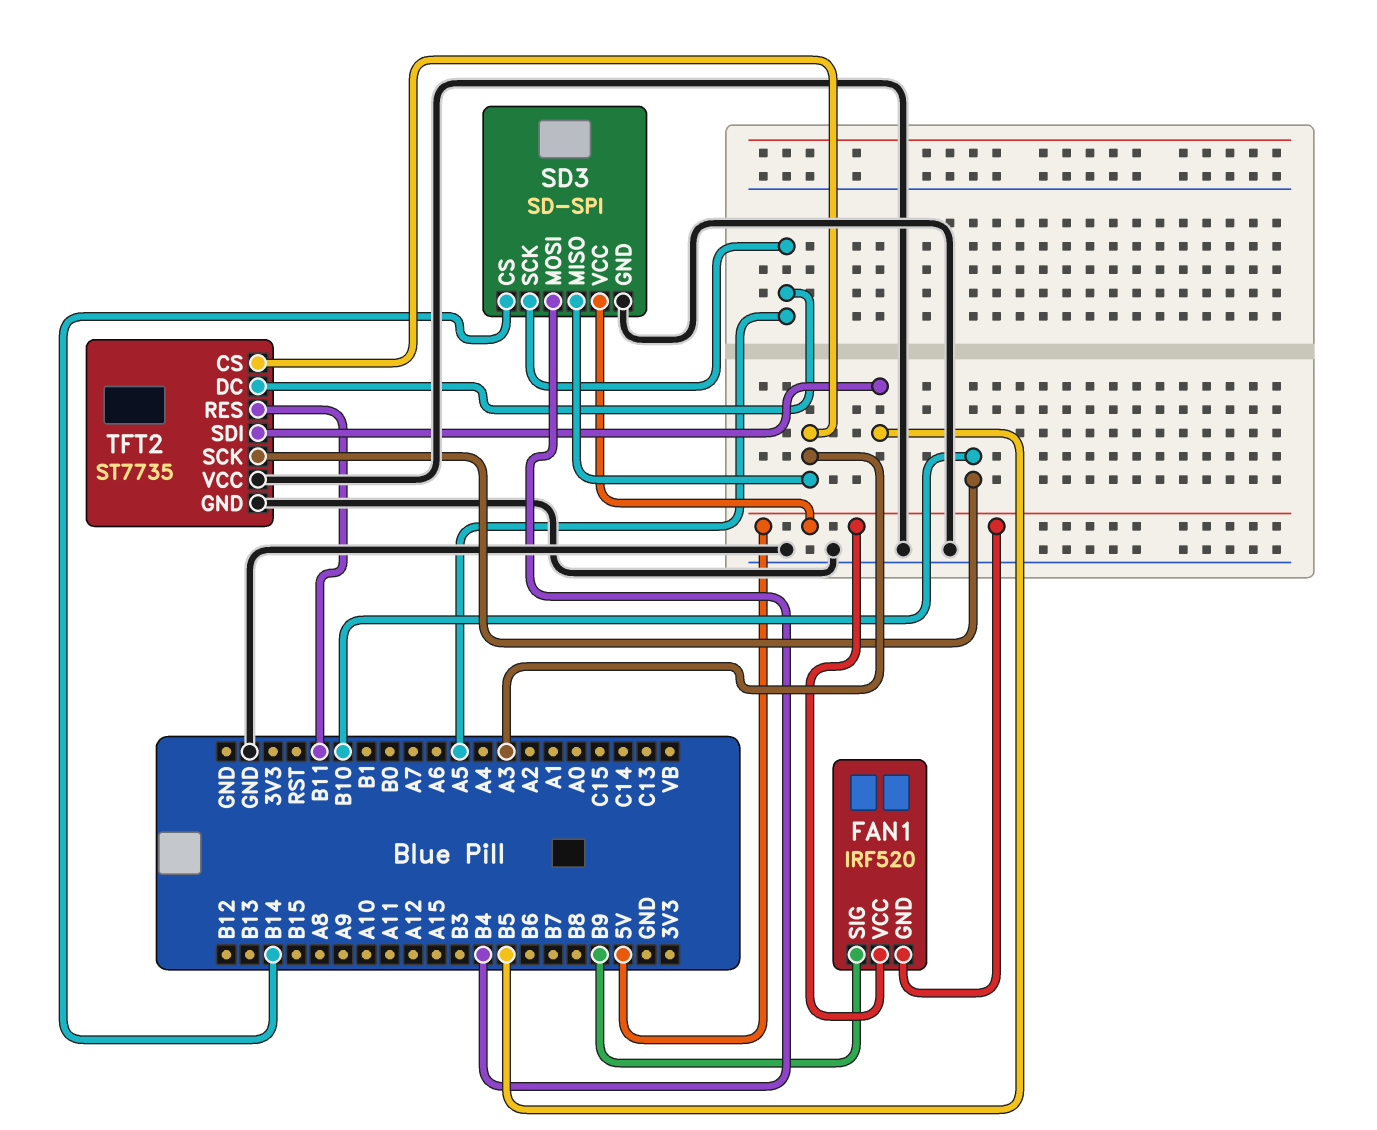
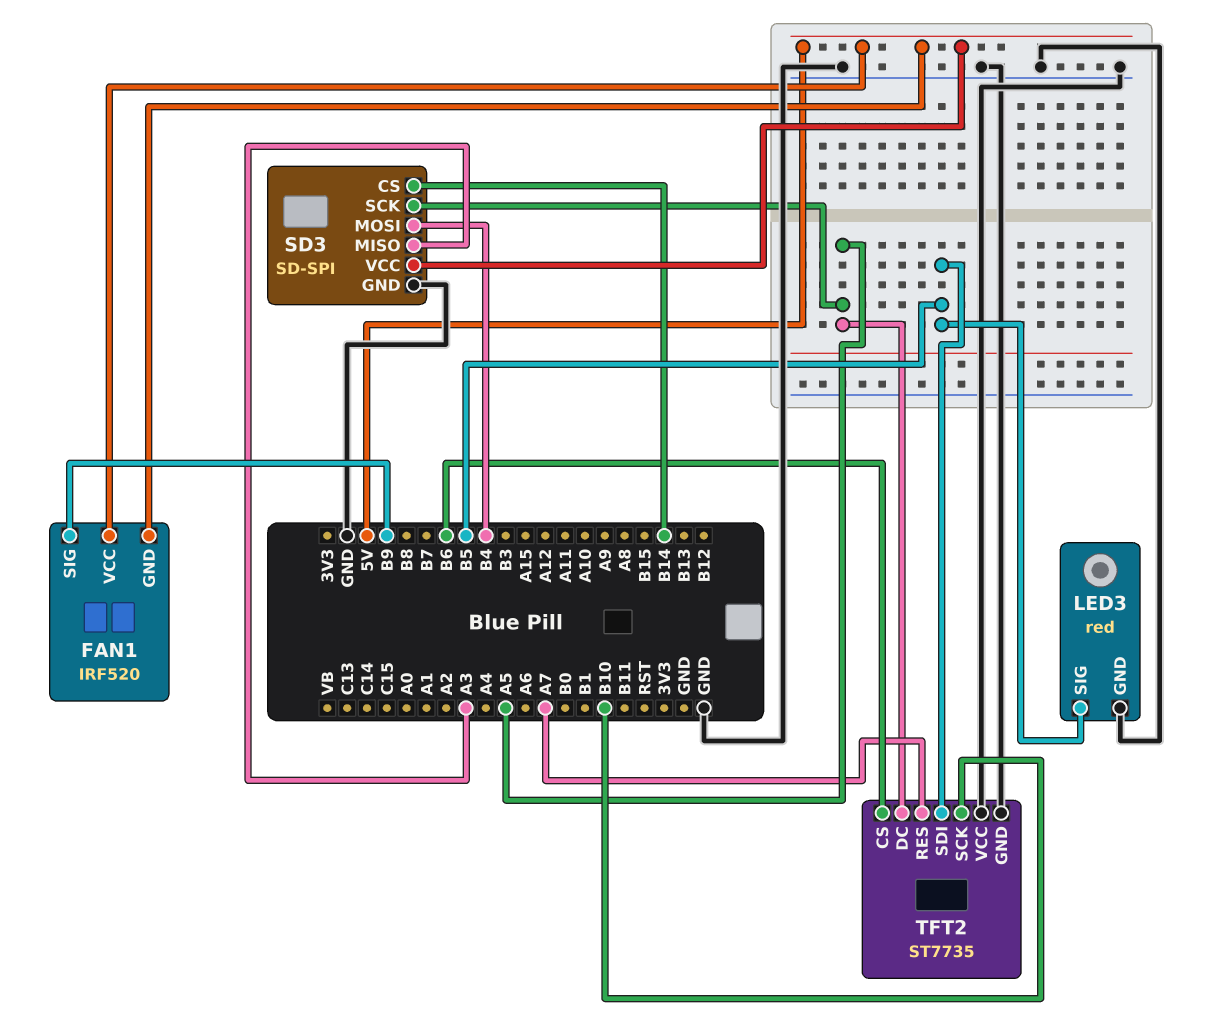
LED3: none -> red
LED3 pin GND: none -> GND
LED3 pin SIG: none -> B5
TFT2 pin CS: A3 -> B6
TFT2 pin RES: B11 -> A7

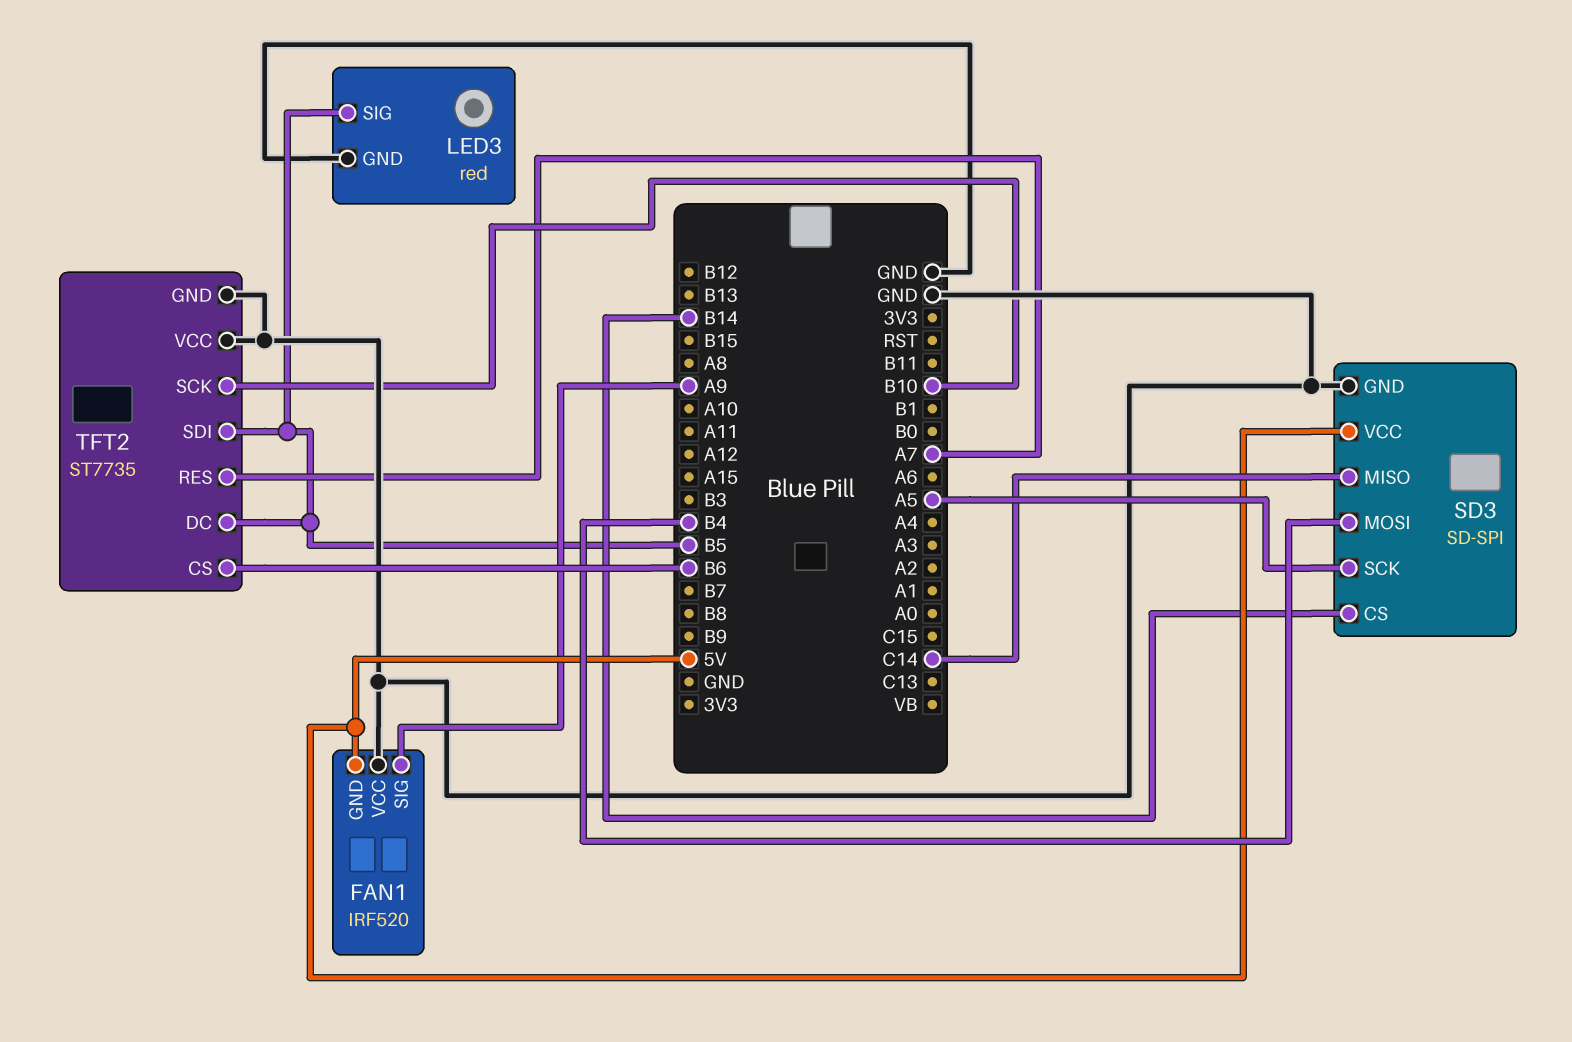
FAN1 pin SIG: B9 -> A9
FAN1 pin VCC: 5V -> GND
SD3 pin MISO: A3 -> C14
TFT2 pin DC: A5 -> B5

